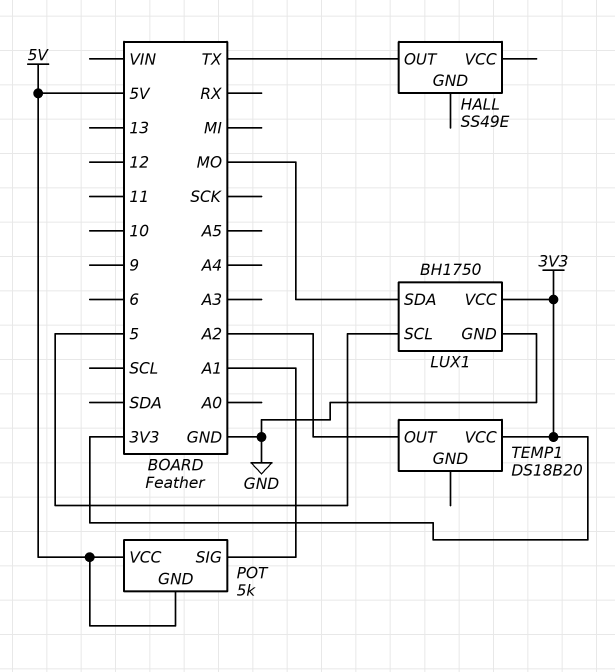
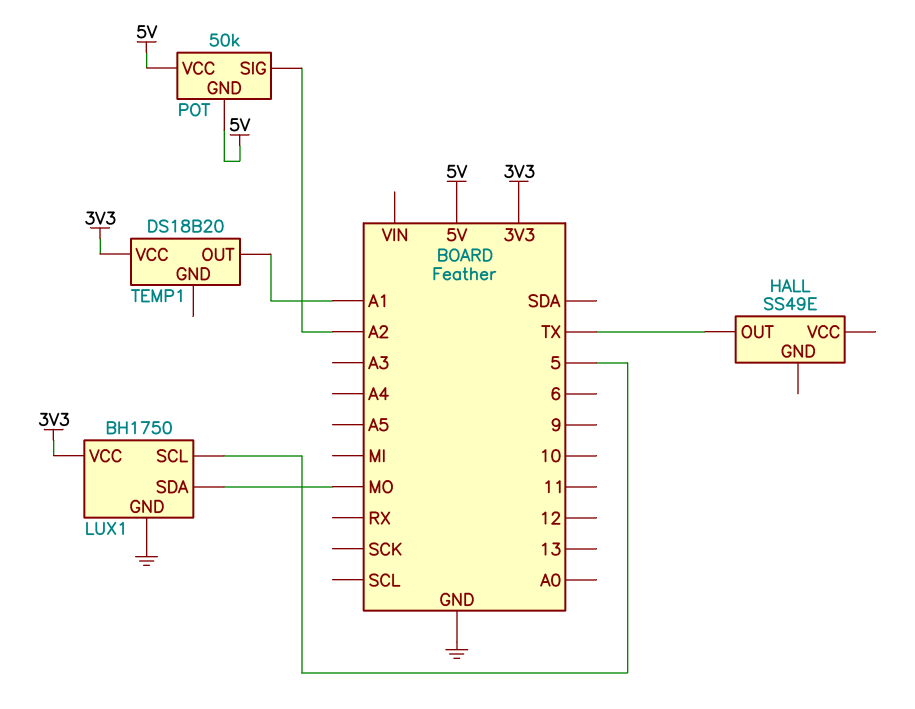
POT: 5k -> 50k
POT pin SIG: A1 -> A2
TEMP1 pin OUT: A2 -> A1

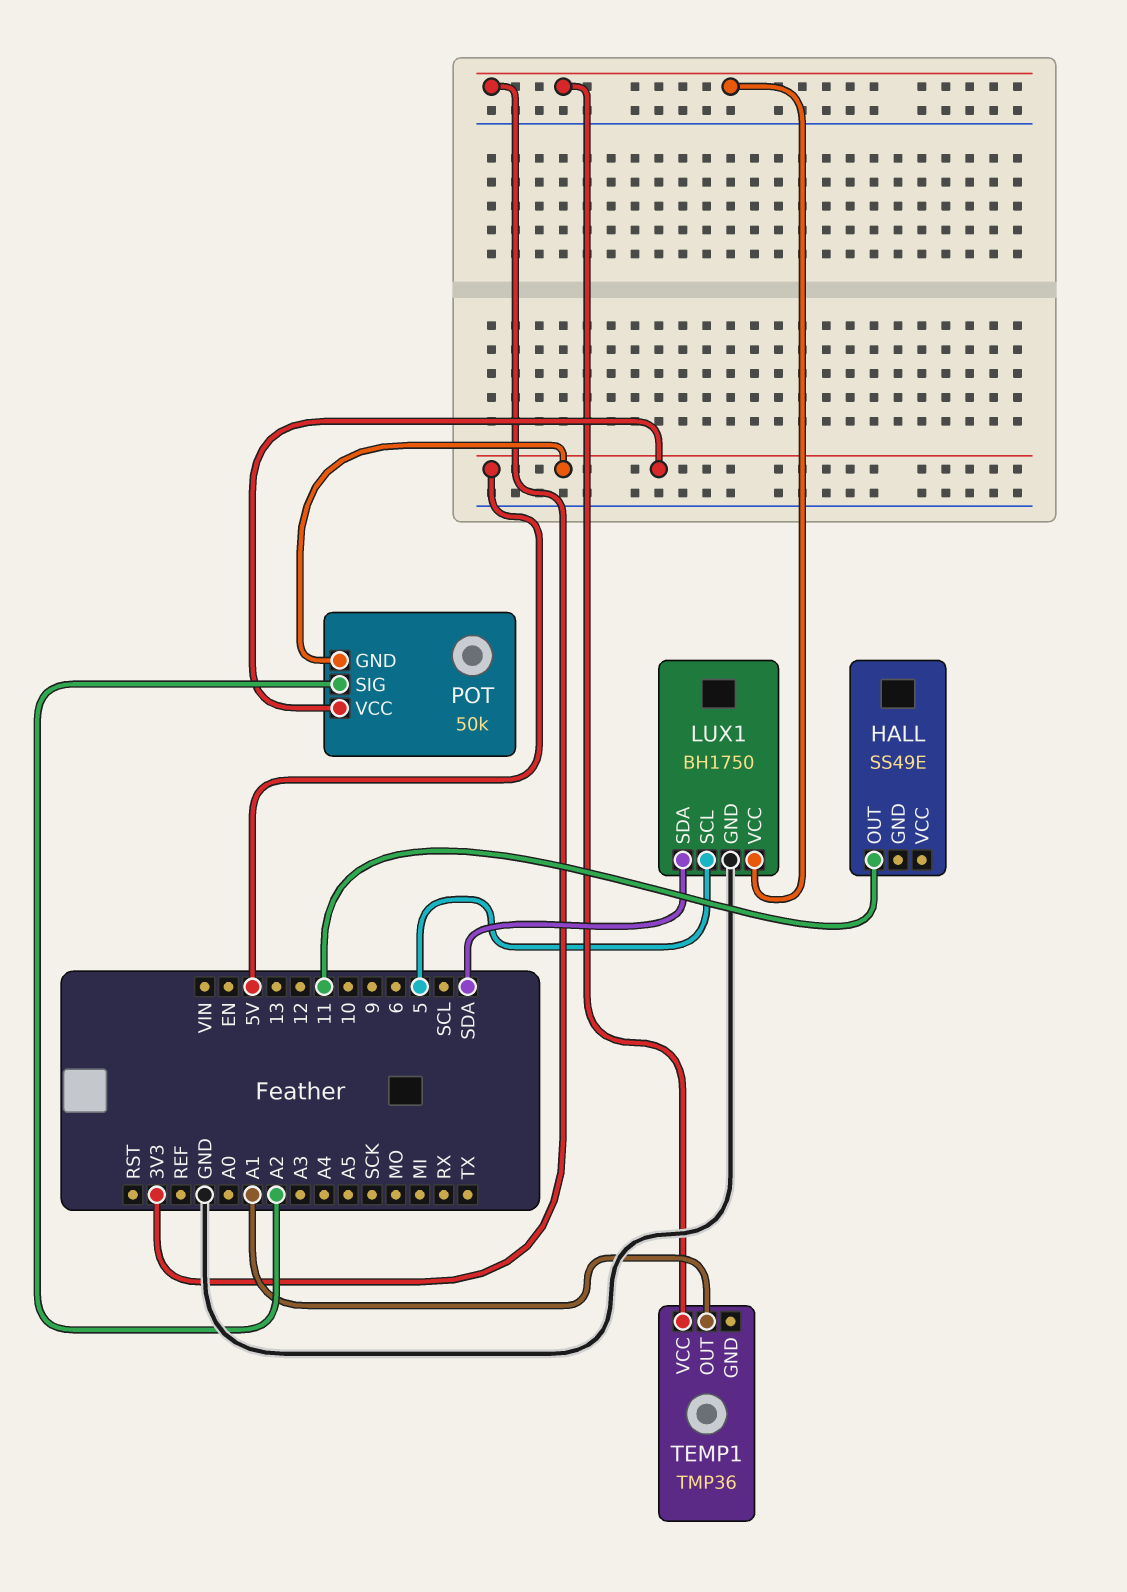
HALL pin OUT: TX -> 11
LUX1 pin SDA: MO -> SDA
TEMP1: DS18B20 -> TMP36

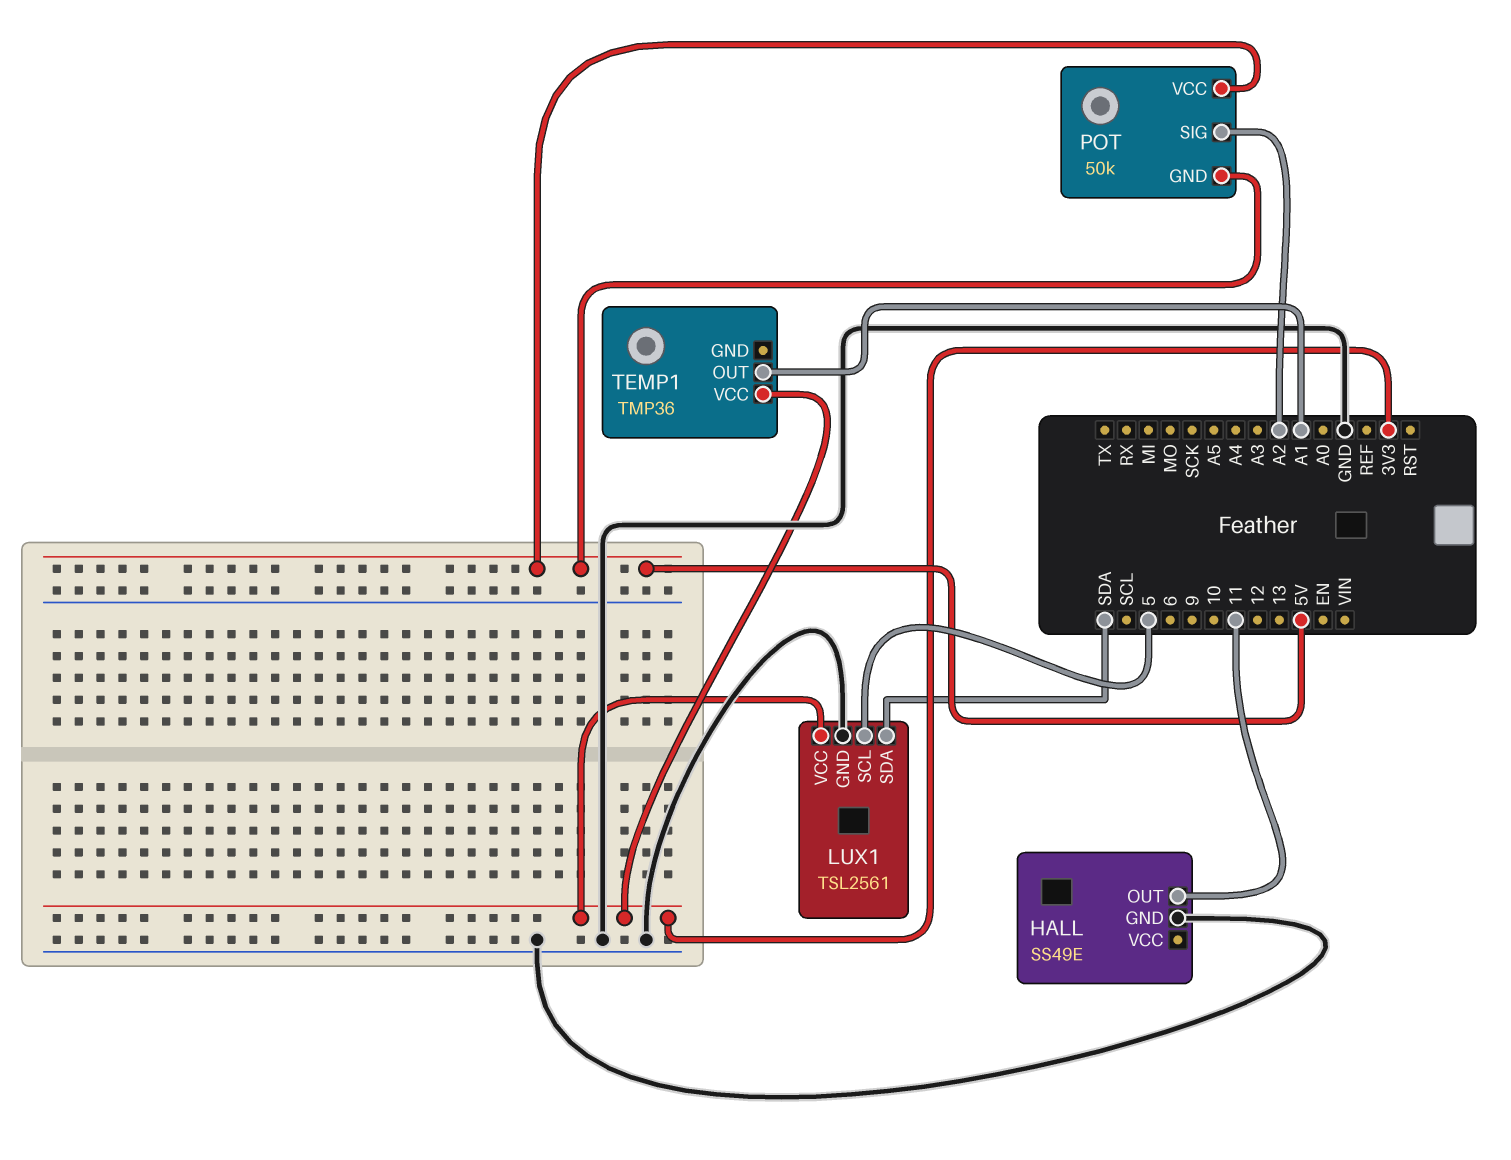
HALL pin GND: none -> GND
LUX1: BH1750 -> TSL2561

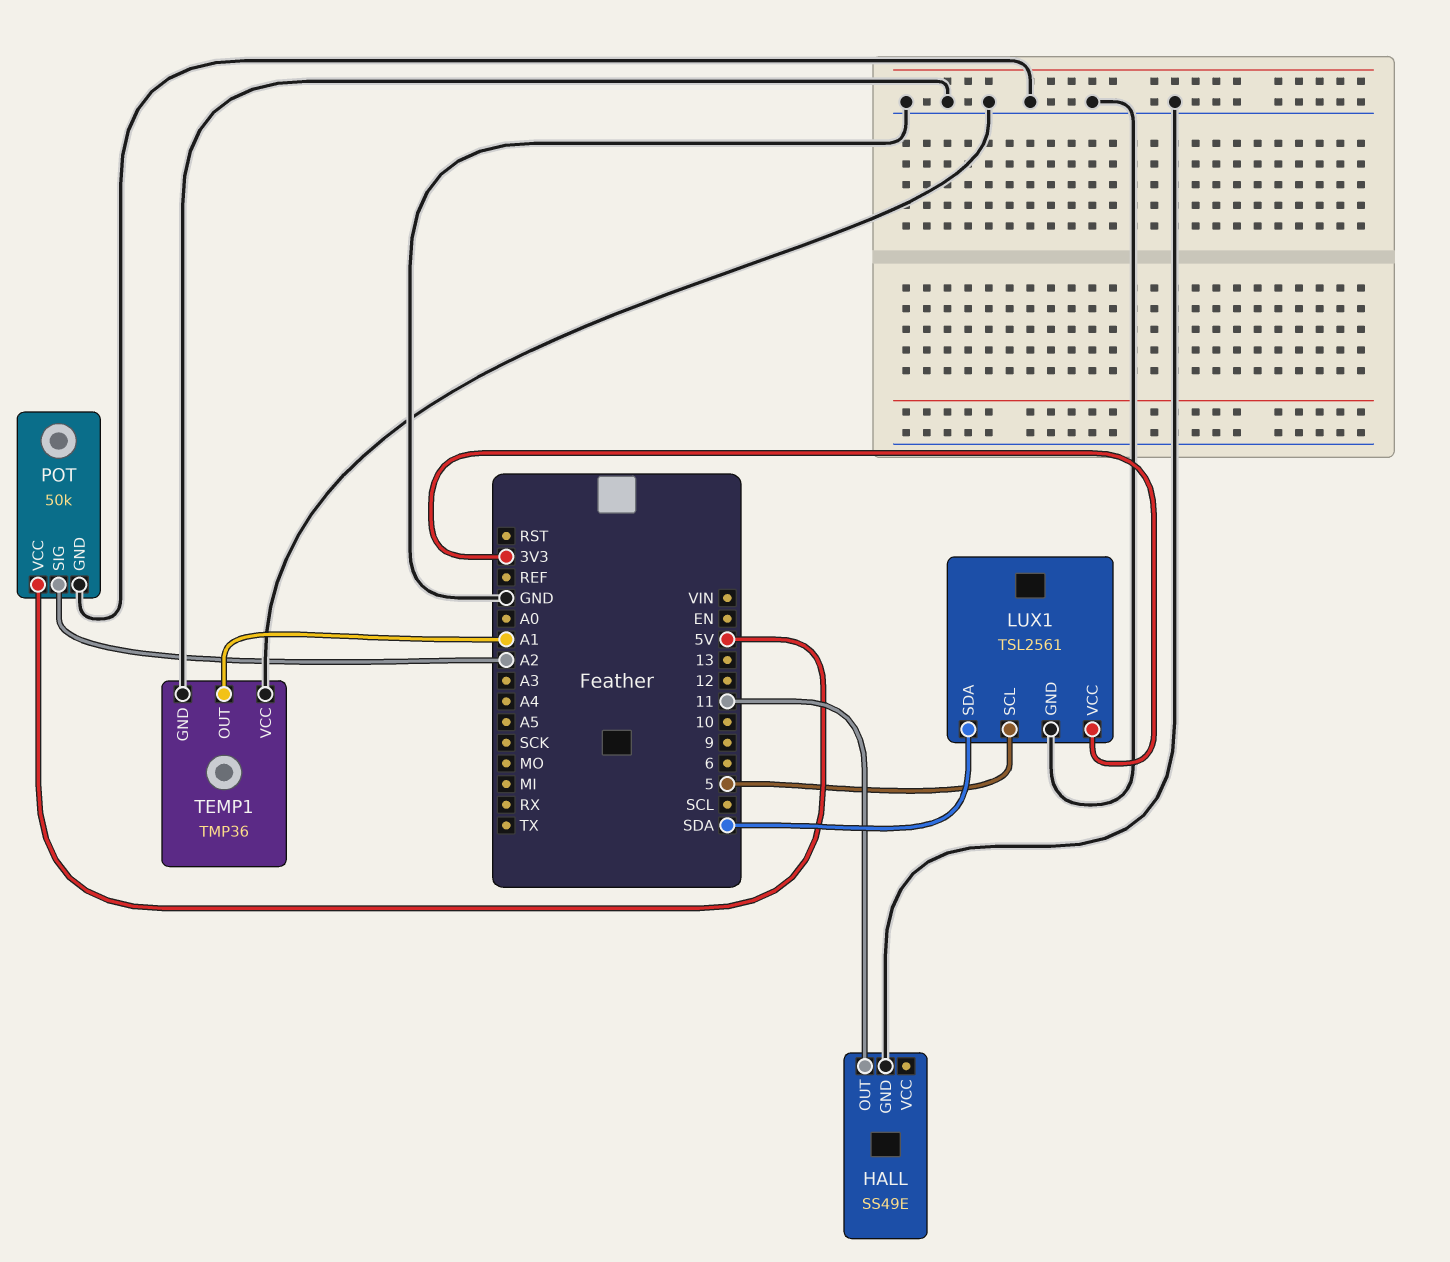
POT pin GND: 5V -> GND
TEMP1 pin GND: none -> GND
TEMP1 pin VCC: 3V3 -> GND

